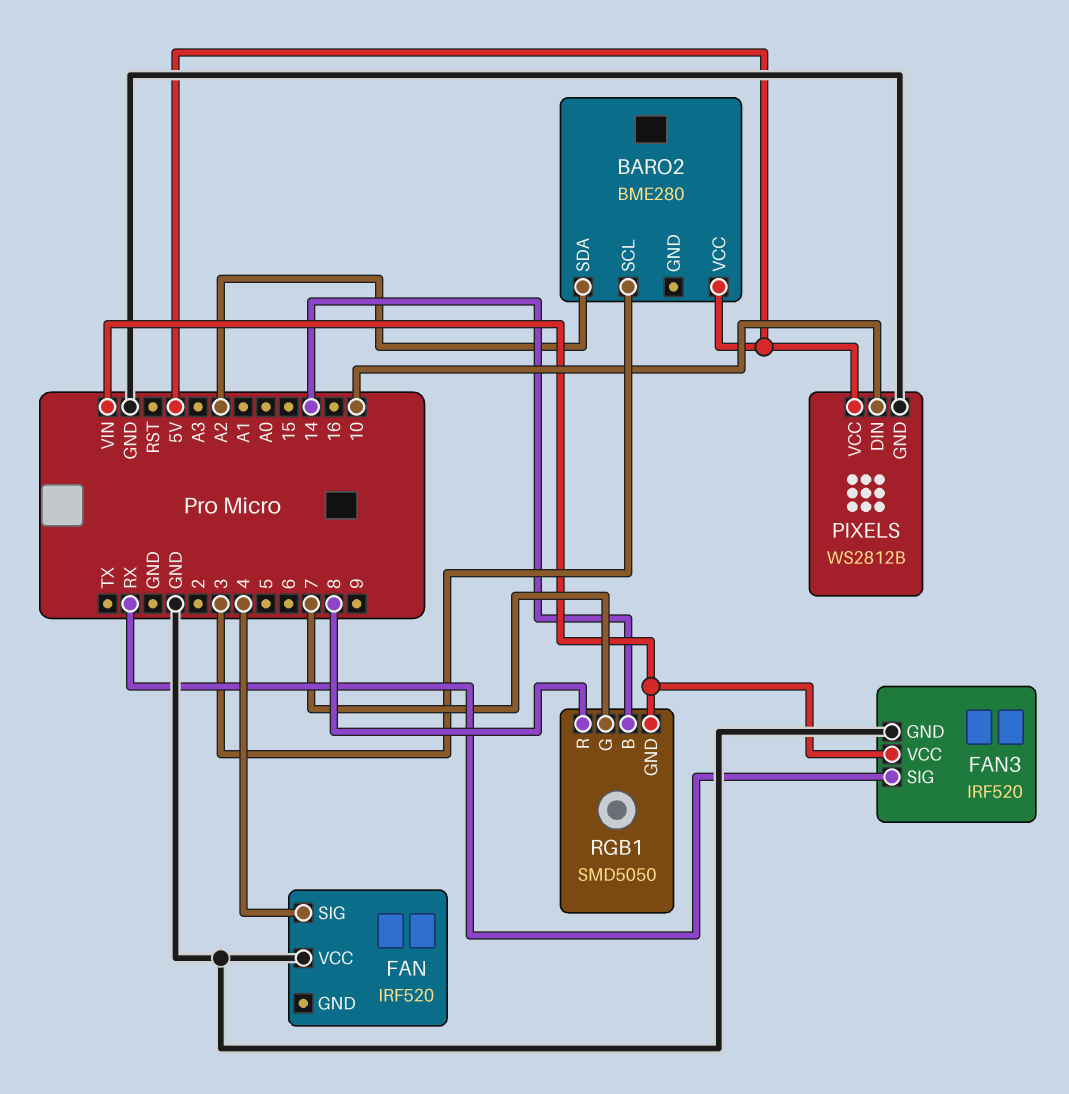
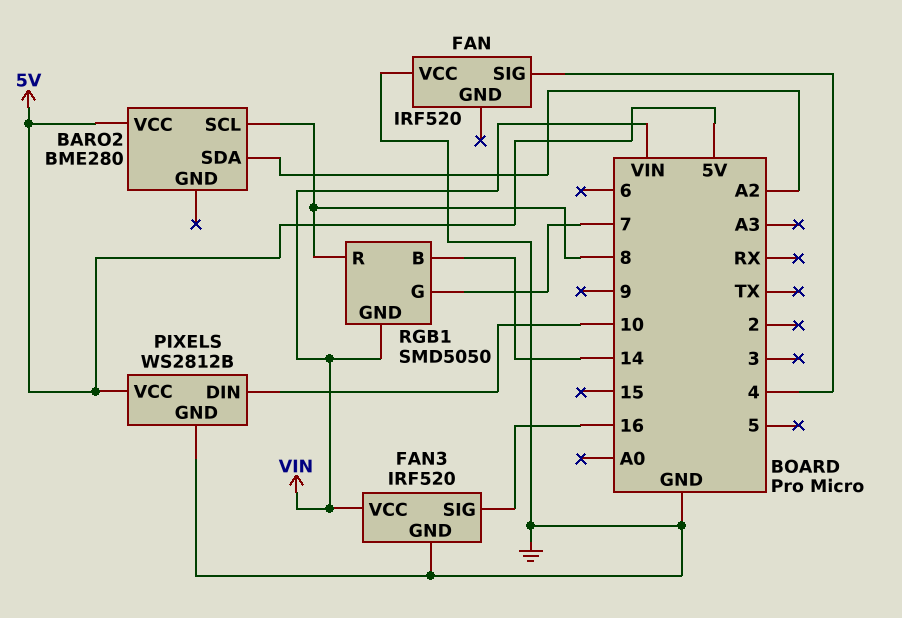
BARO2 pin SCL: 3 -> 8
FAN3 pin SIG: RX -> 16

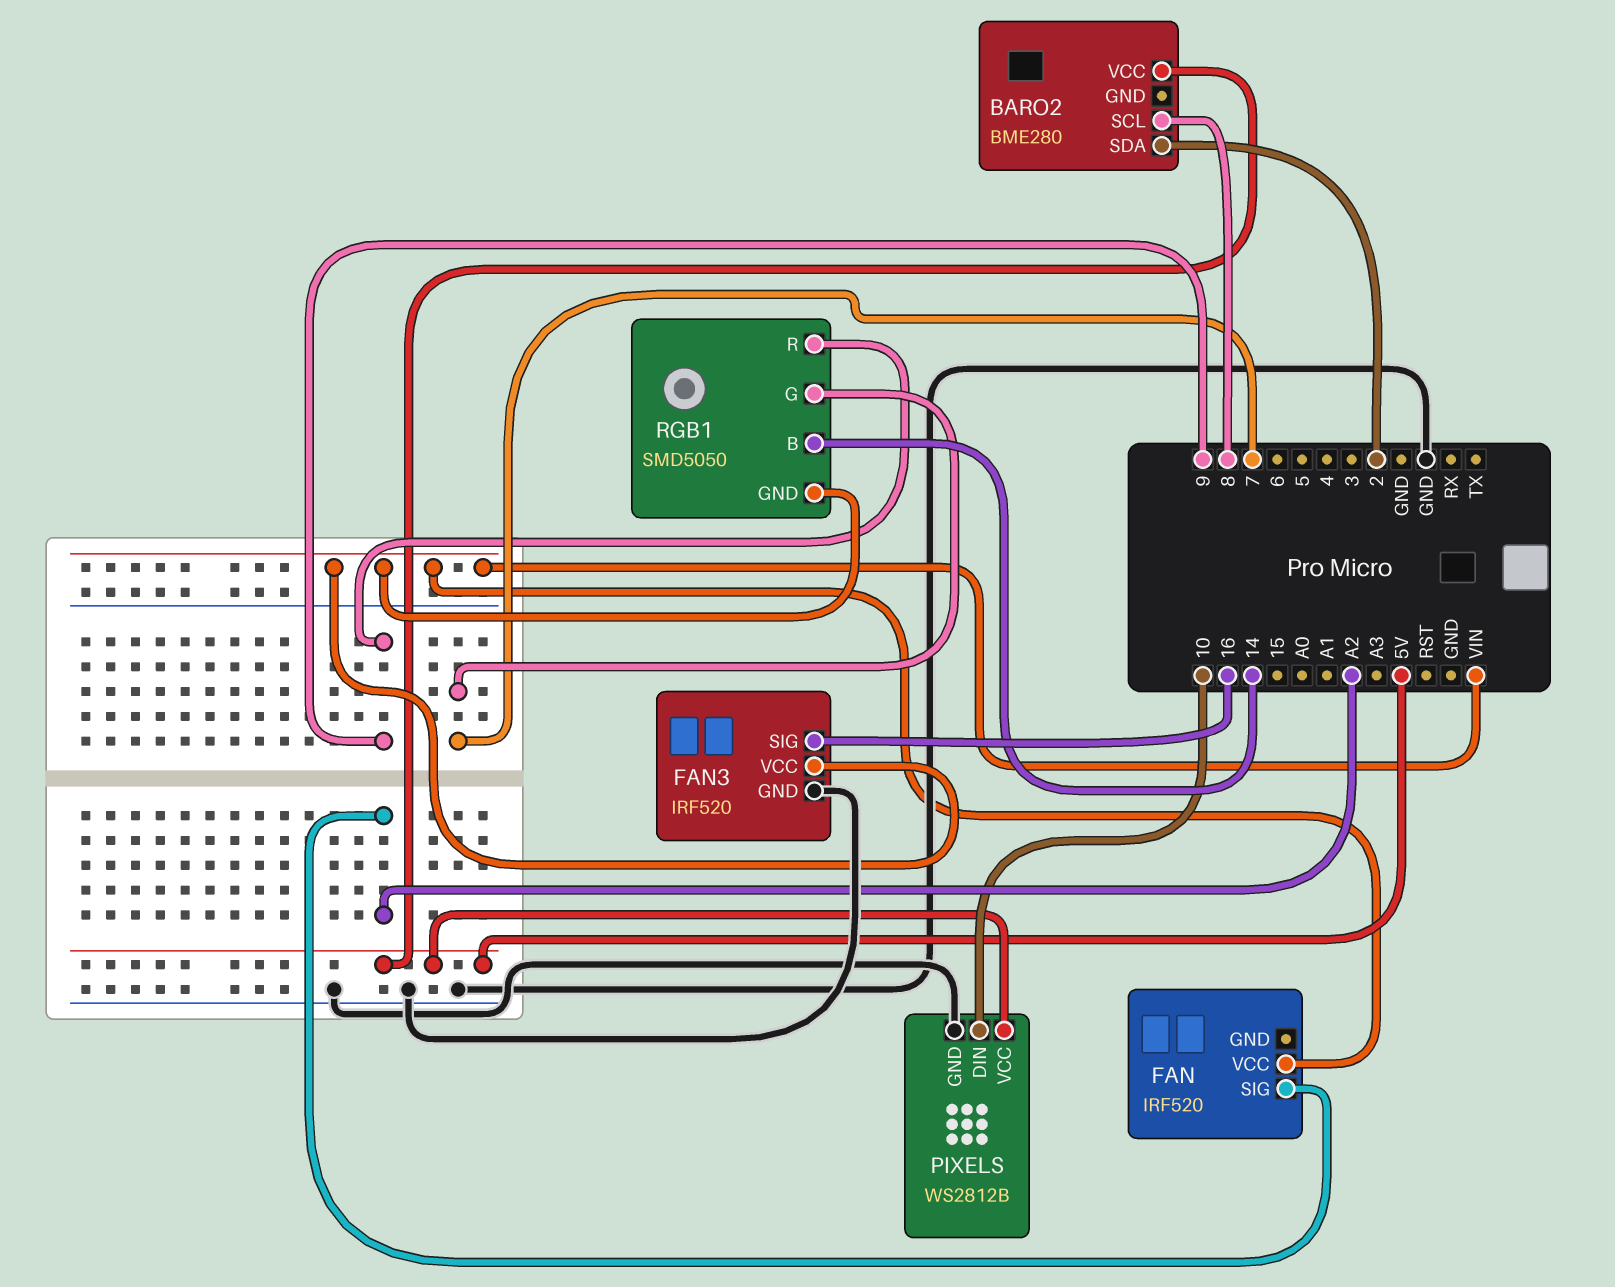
BARO2 pin SDA: A2 -> 2
FAN pin SIG: 4 -> A2
FAN pin VCC: GND -> VIN
RGB1 pin R: 8 -> 9

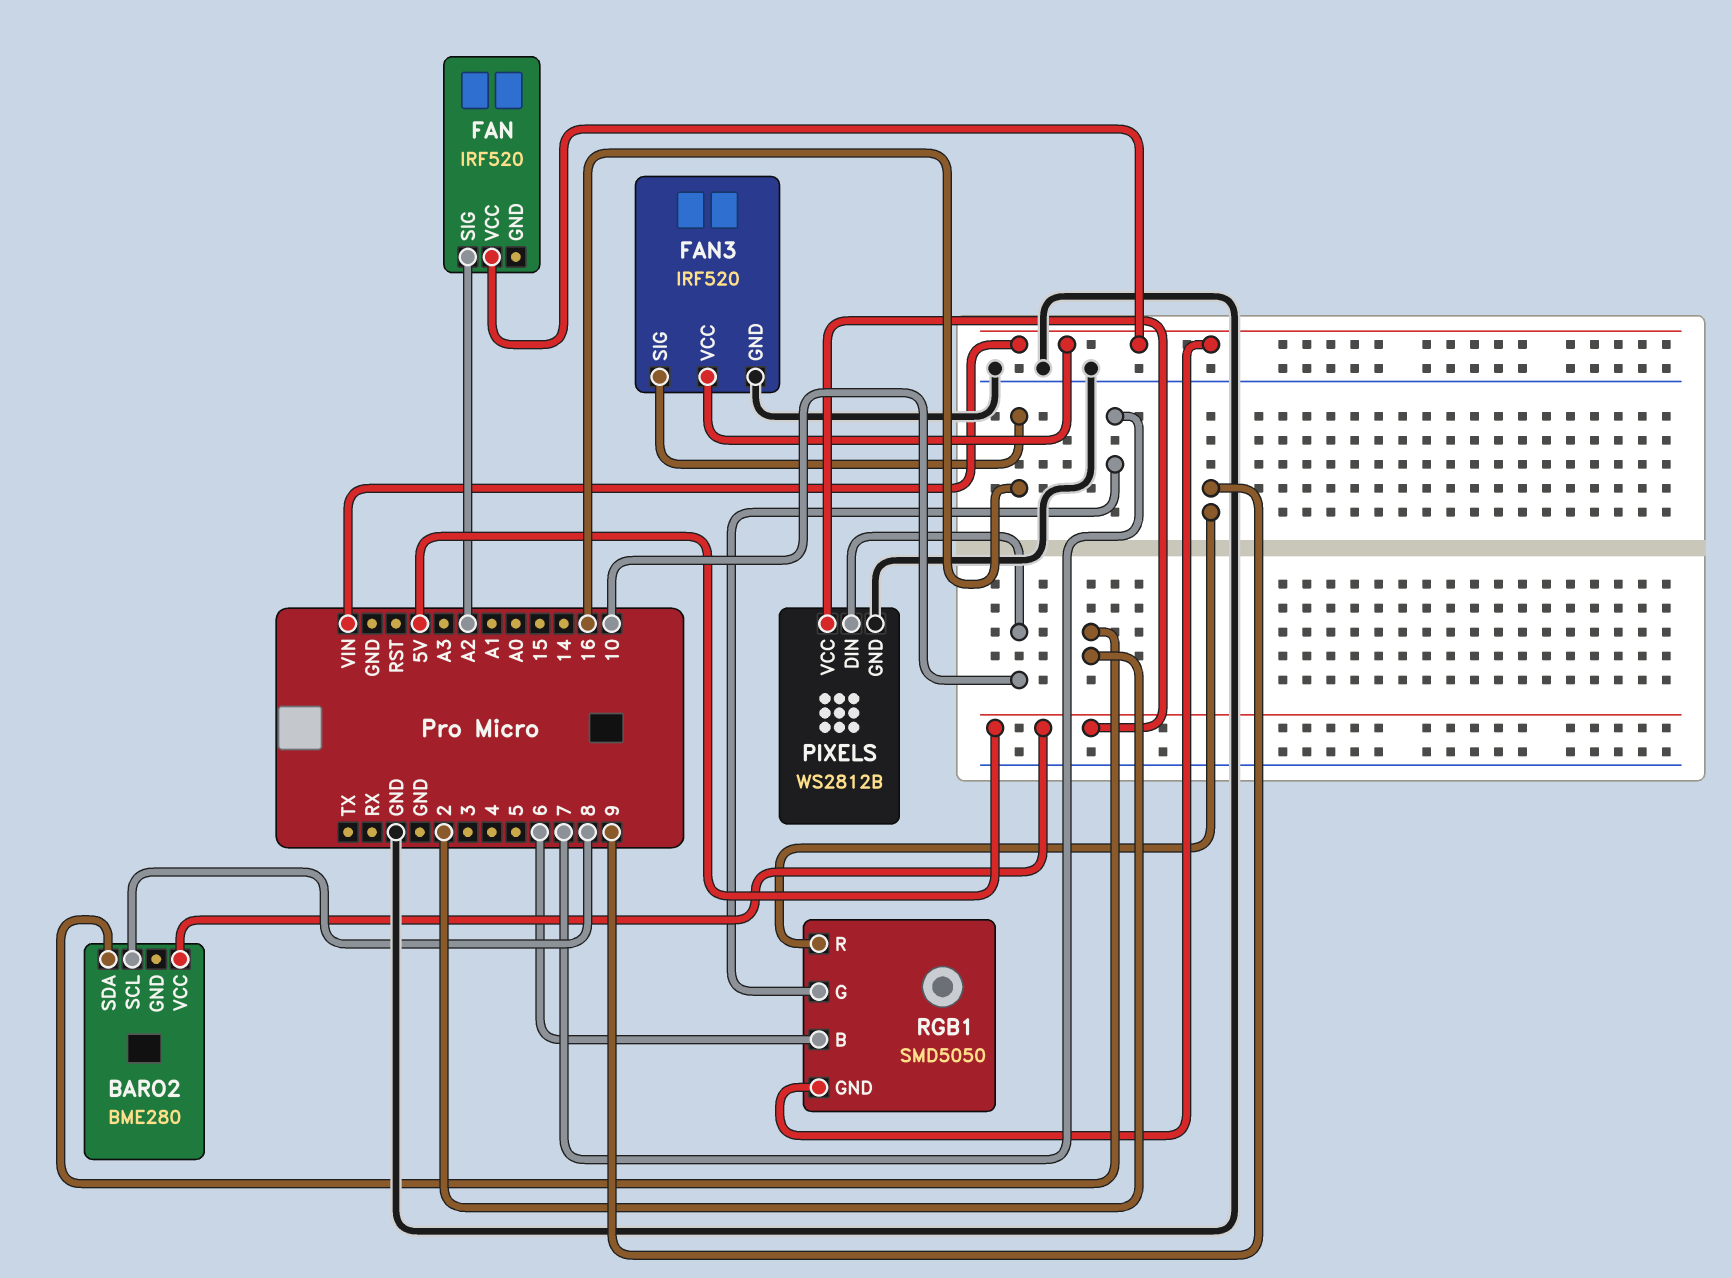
RGB1 pin B: 14 -> 6

